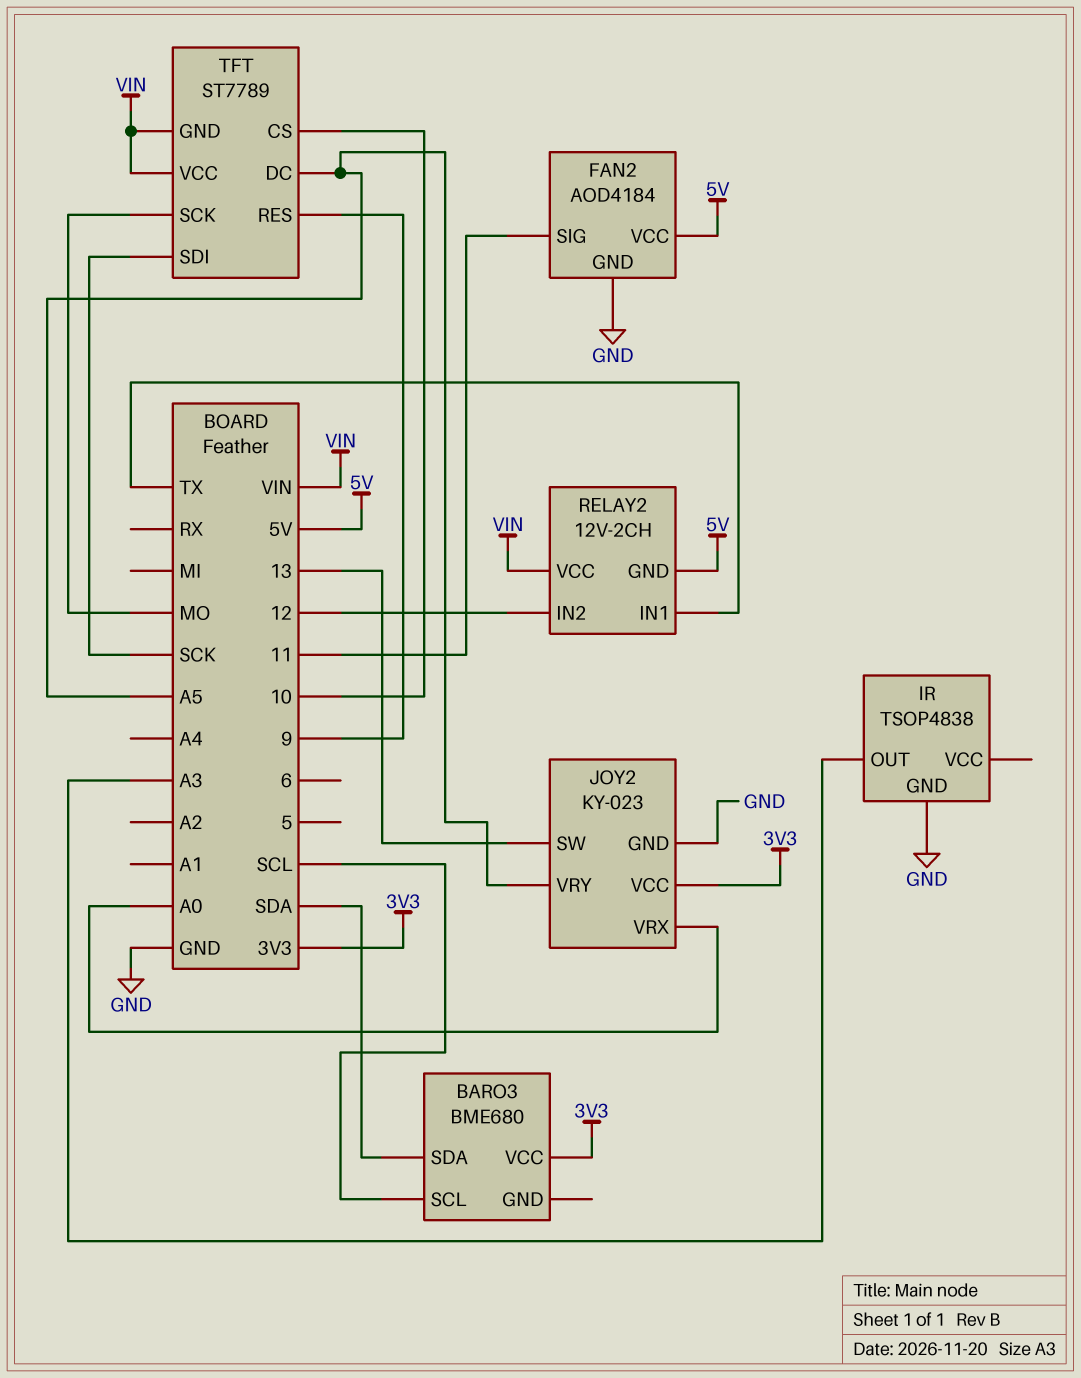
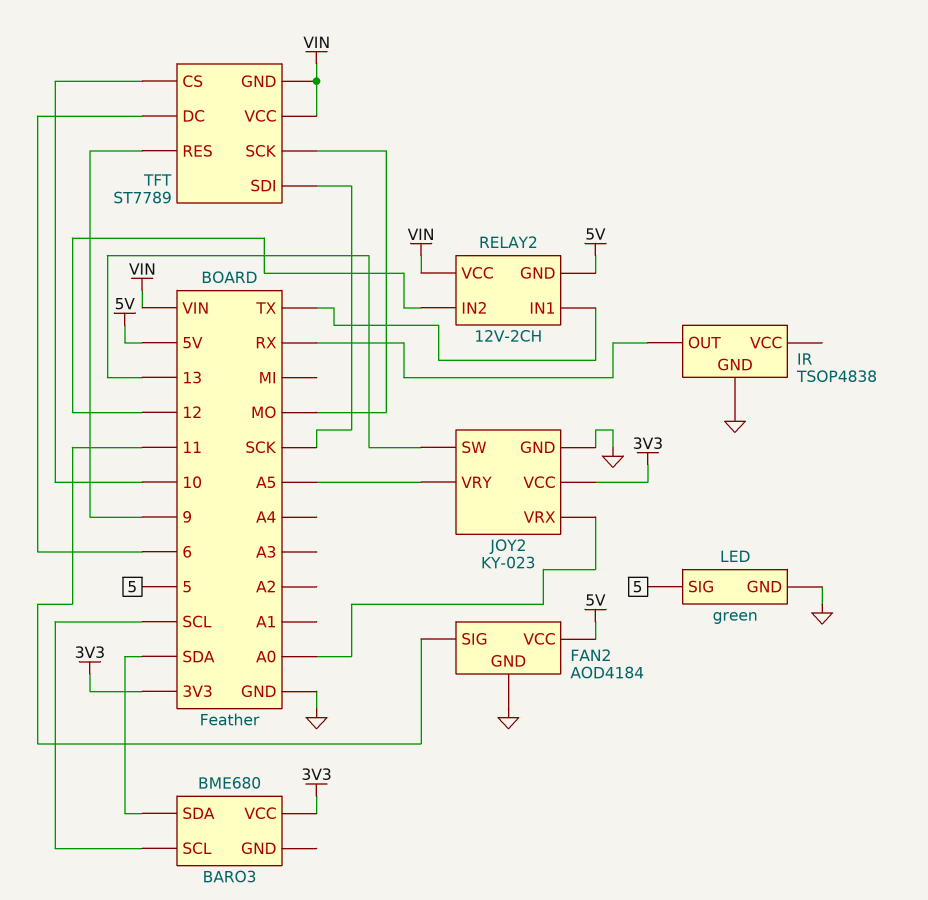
IR pin OUT: A3 -> RX
LED: none -> green
LED pin GND: none -> GND
LED pin SIG: none -> 5
TFT pin DC: A5 -> 6

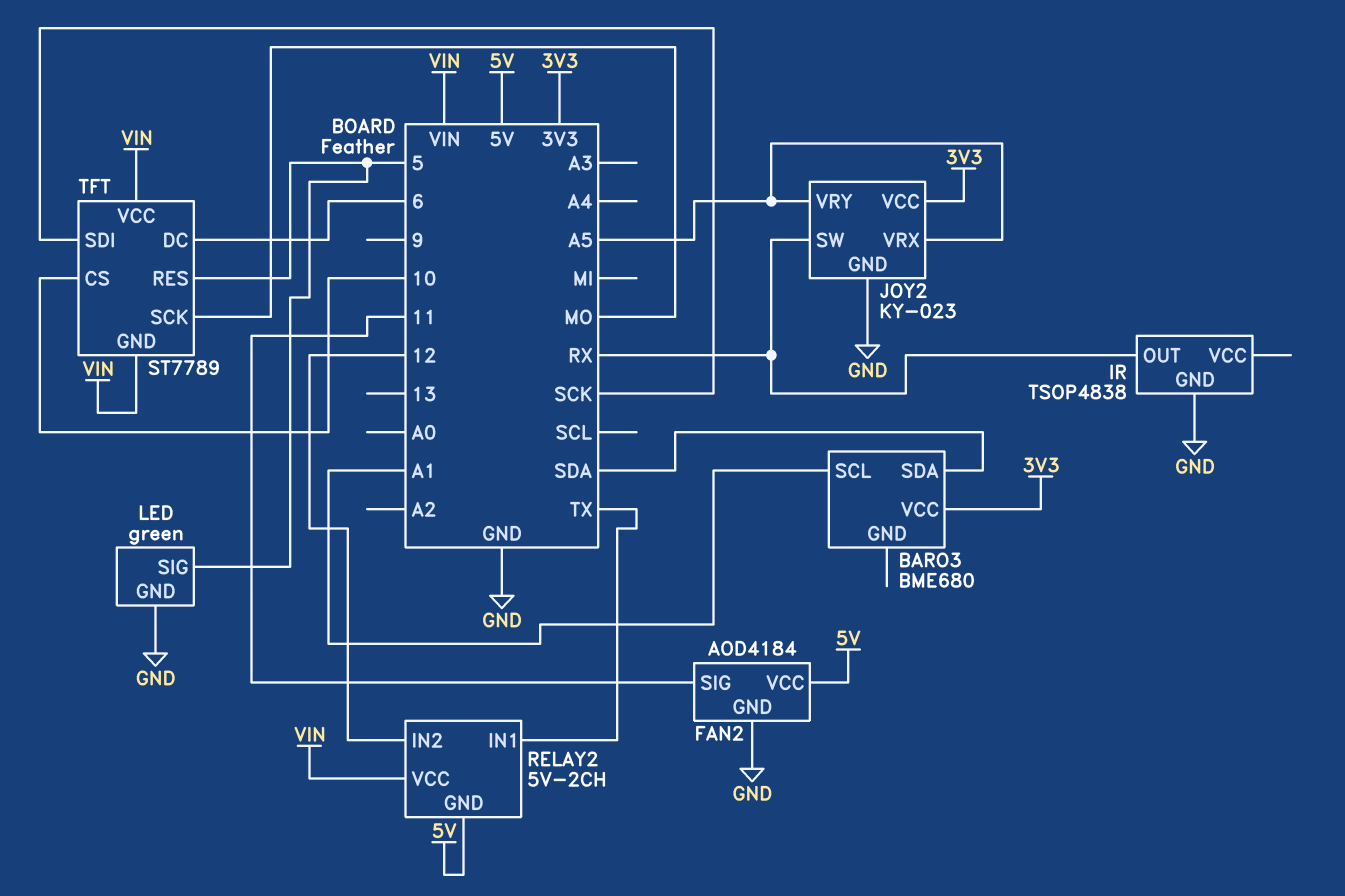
BARO3 pin SCL: SCL -> A1
JOY2 pin SW: 13 -> RX
JOY2 pin VRX: A0 -> A5
RELAY2: 12V-2CH -> 5V-2CH
TFT pin RES: 9 -> 5

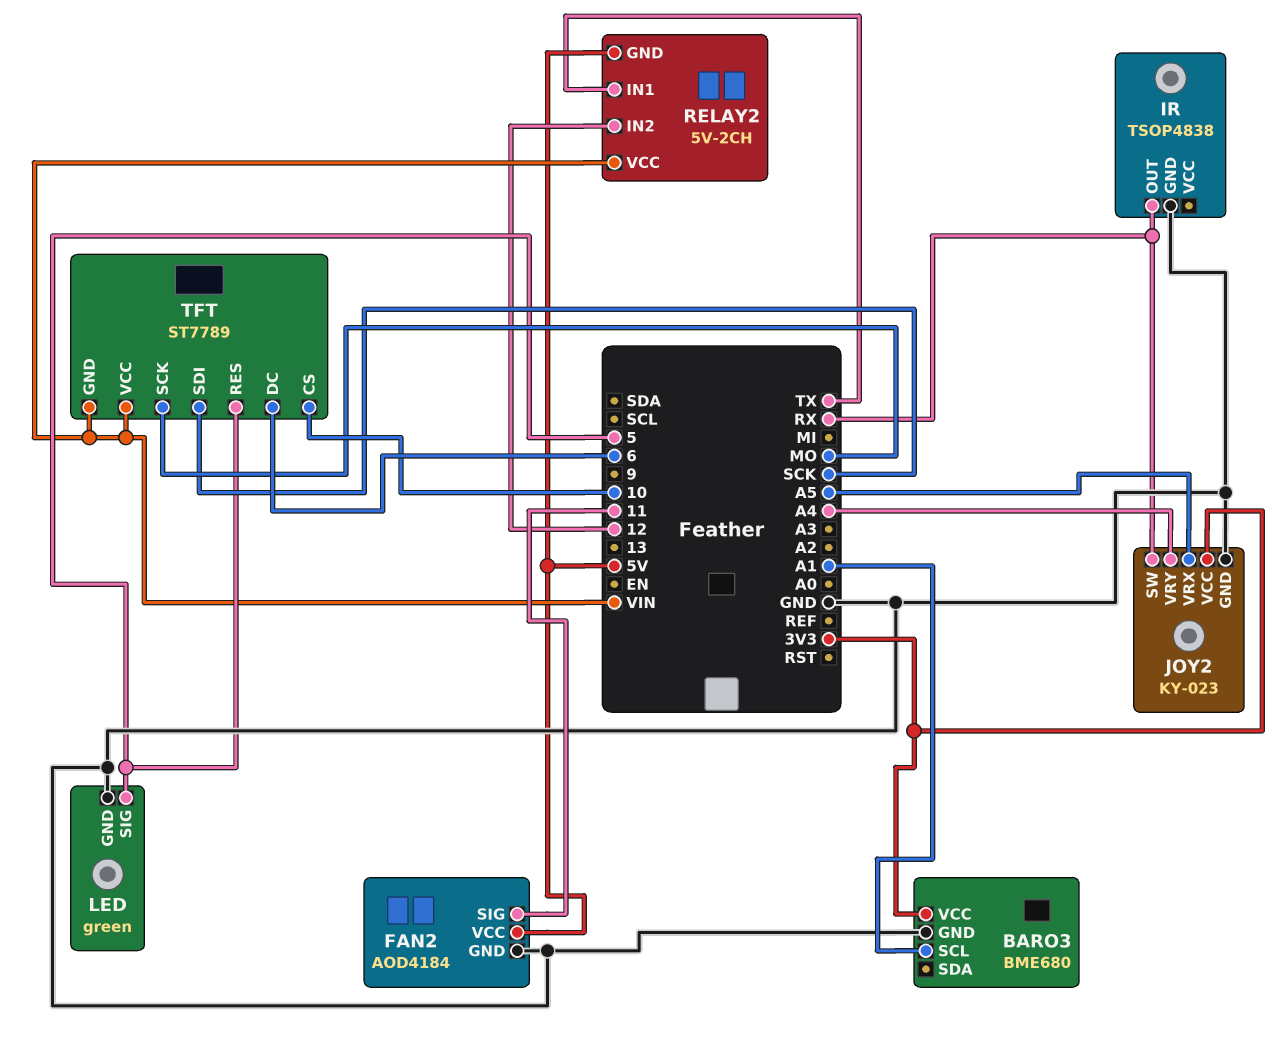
BARO3 pin GND: none -> GND
BARO3 pin SDA: SDA -> none
JOY2 pin VRY: A5 -> A4

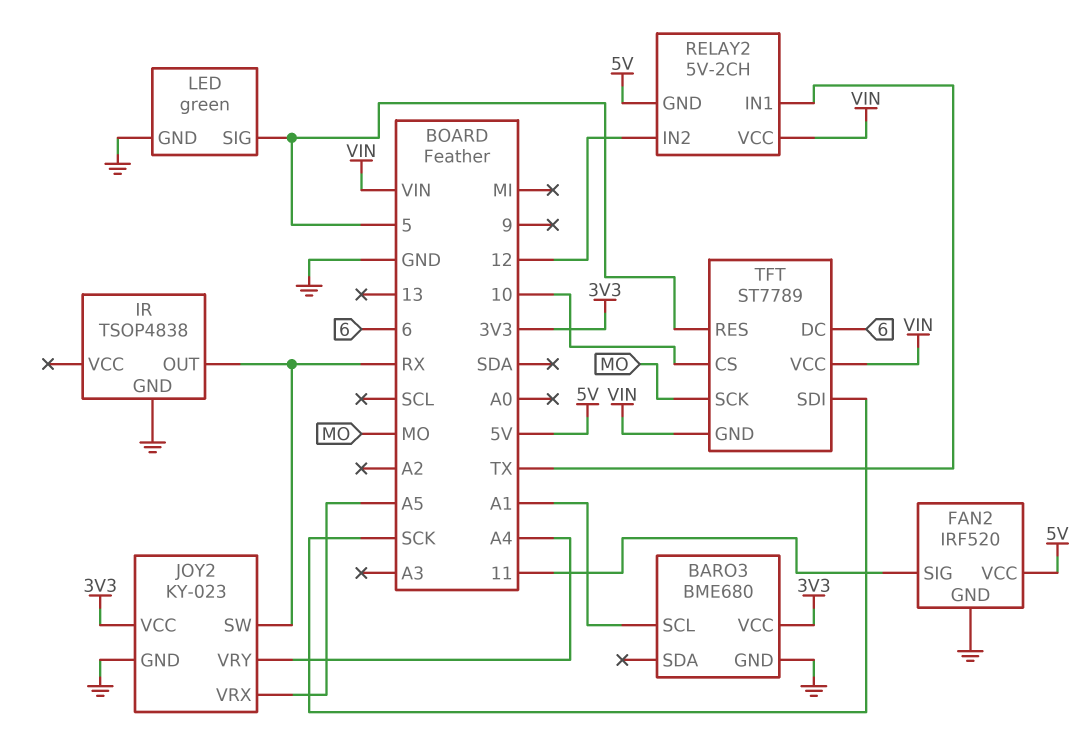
FAN2: AOD4184 -> IRF520

